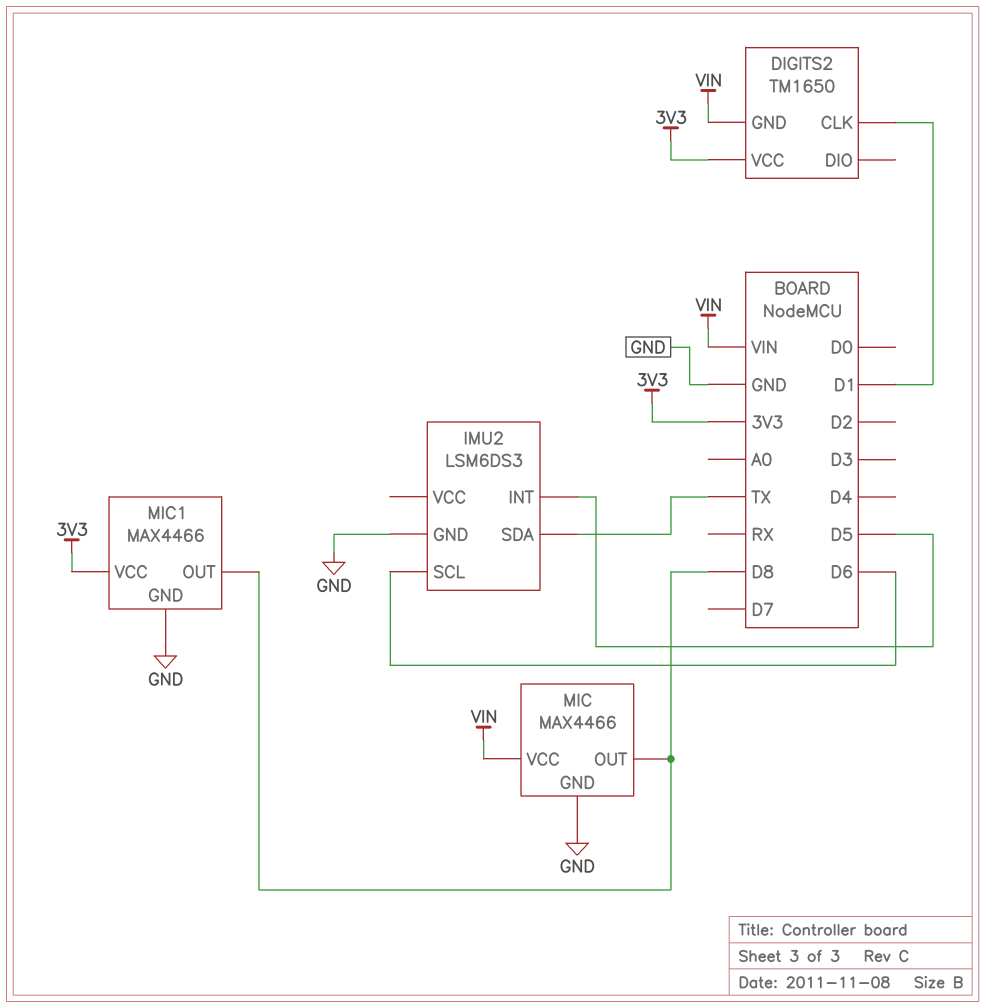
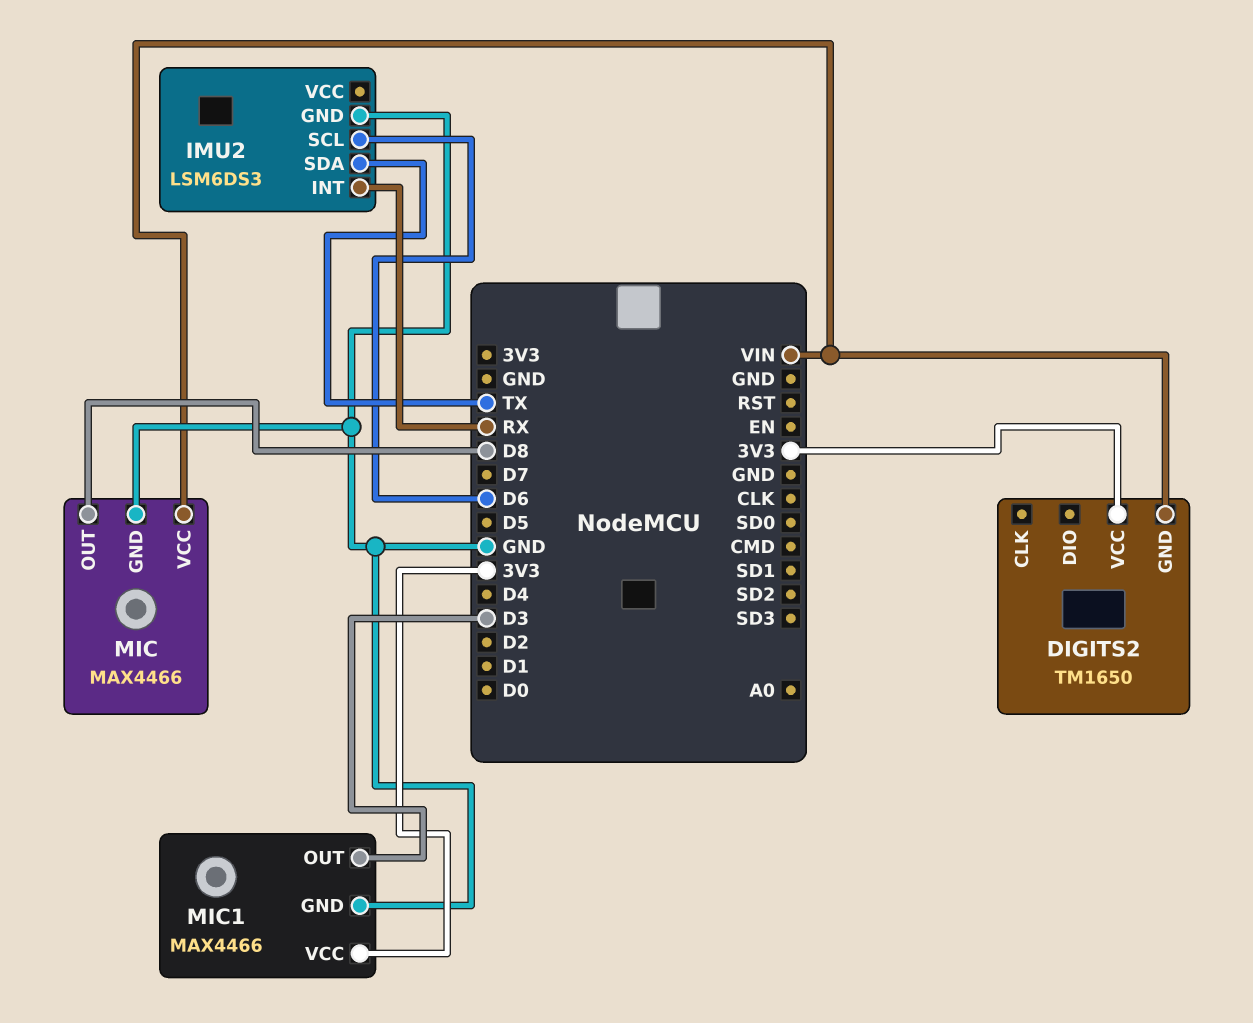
DIGITS2 pin CLK: D1 -> none
IMU2 pin INT: D5 -> RX
MIC1 pin OUT: D8 -> D3

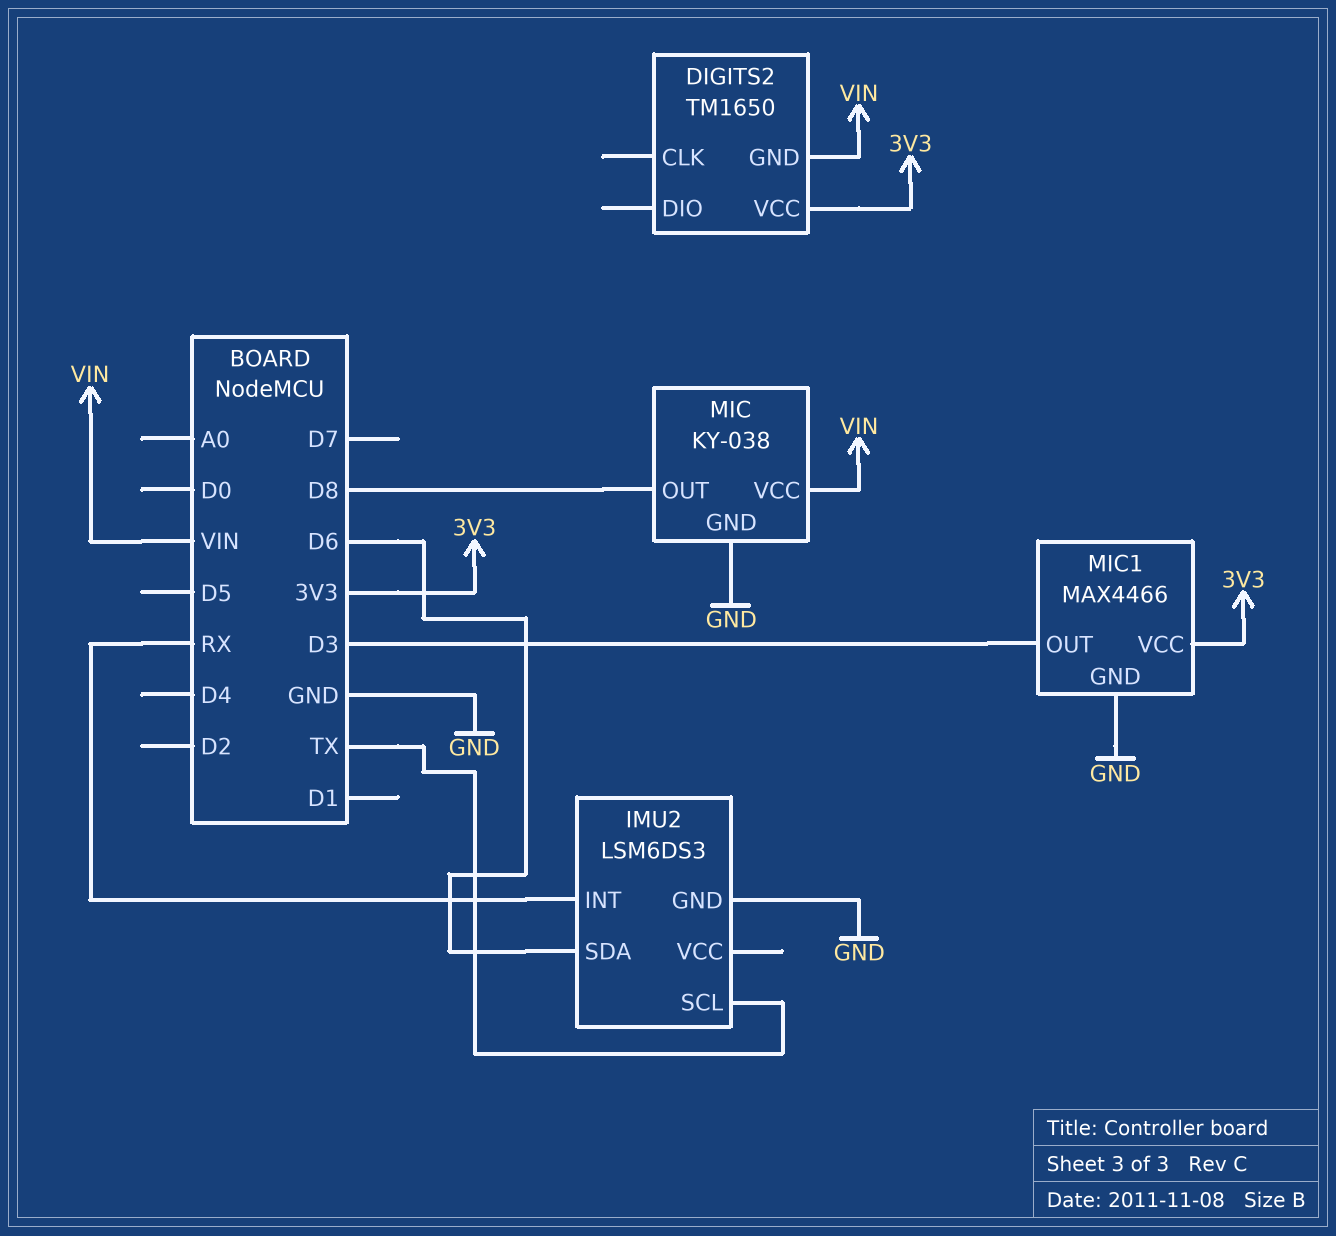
IMU2 pin SCL: D6 -> TX
IMU2 pin SDA: TX -> D6
MIC: MAX4466 -> KY-038

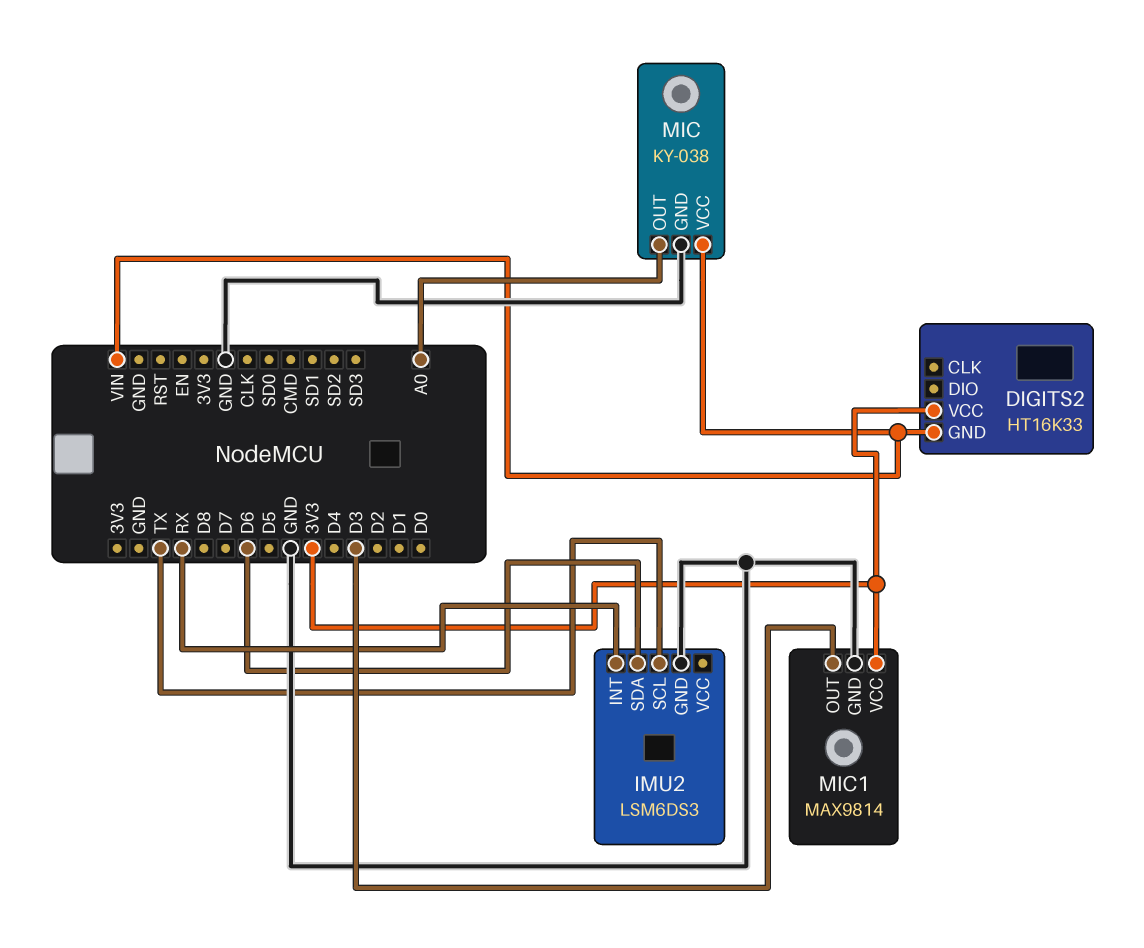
DIGITS2: TM1650 -> HT16K33
MIC pin OUT: D8 -> A0
MIC1: MAX4466 -> MAX9814

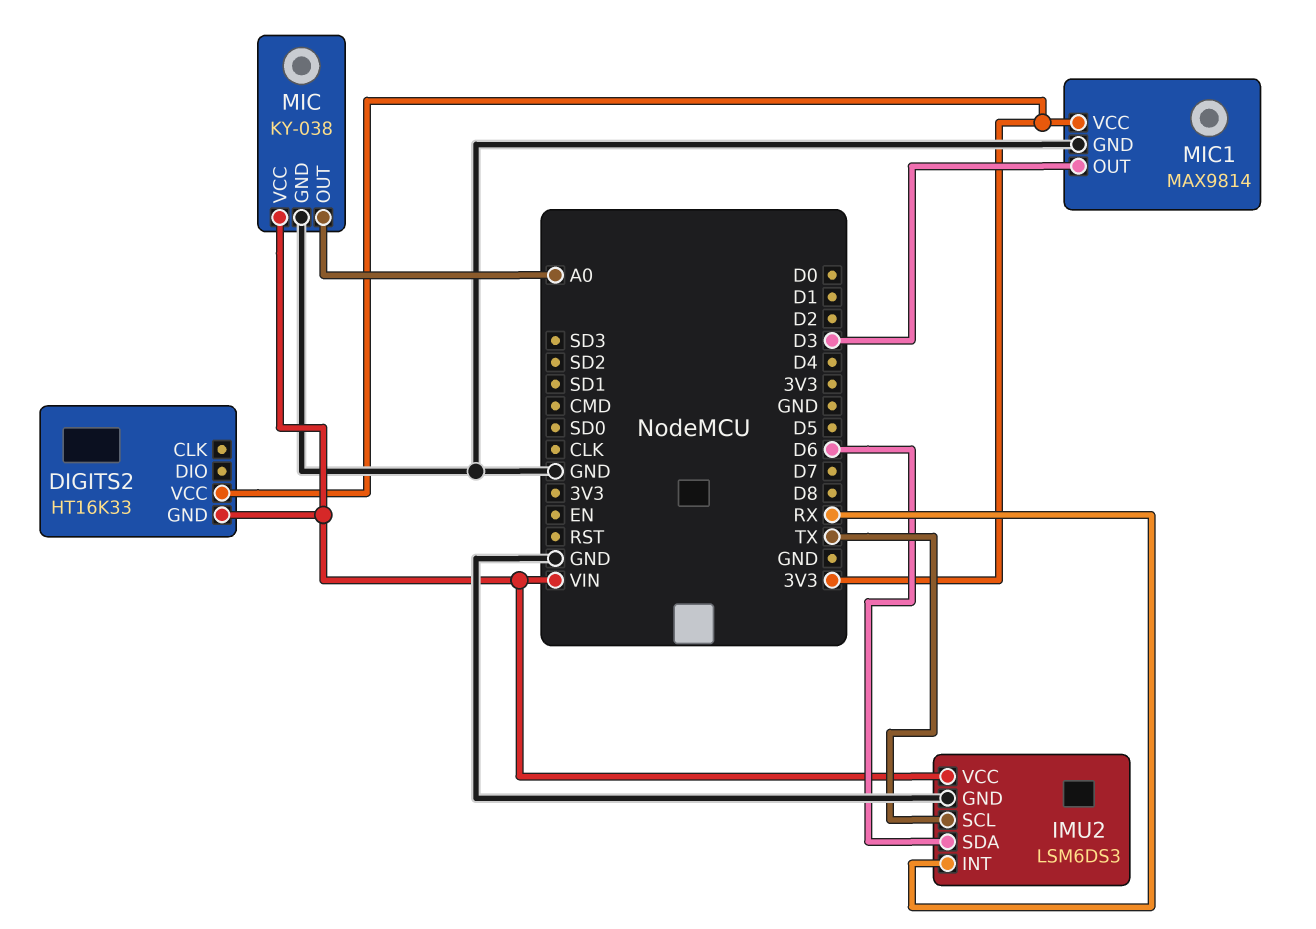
IMU2 pin VCC: none -> VIN

